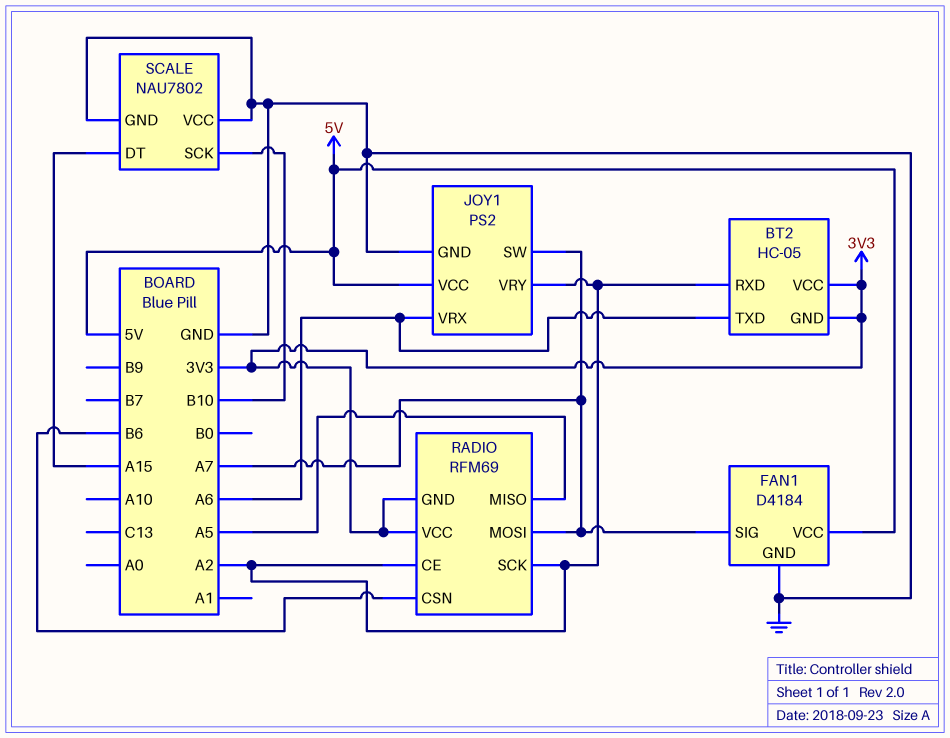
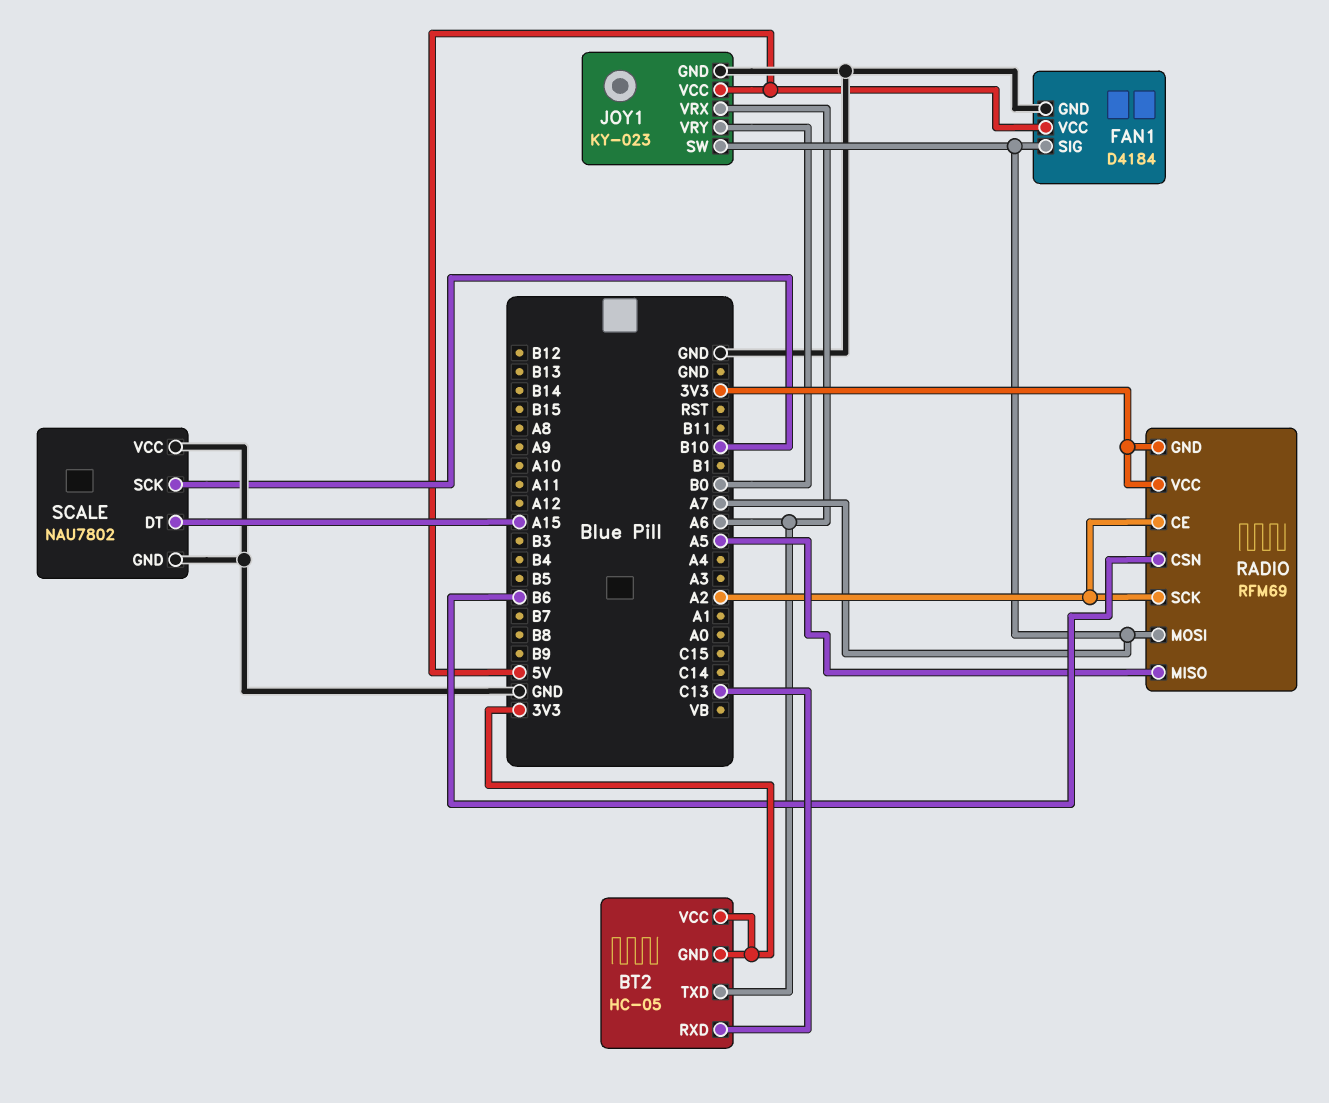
BT2 pin RXD: A2 -> C13
JOY1: PS2 -> KY-023
JOY1 pin VRY: A2 -> B0

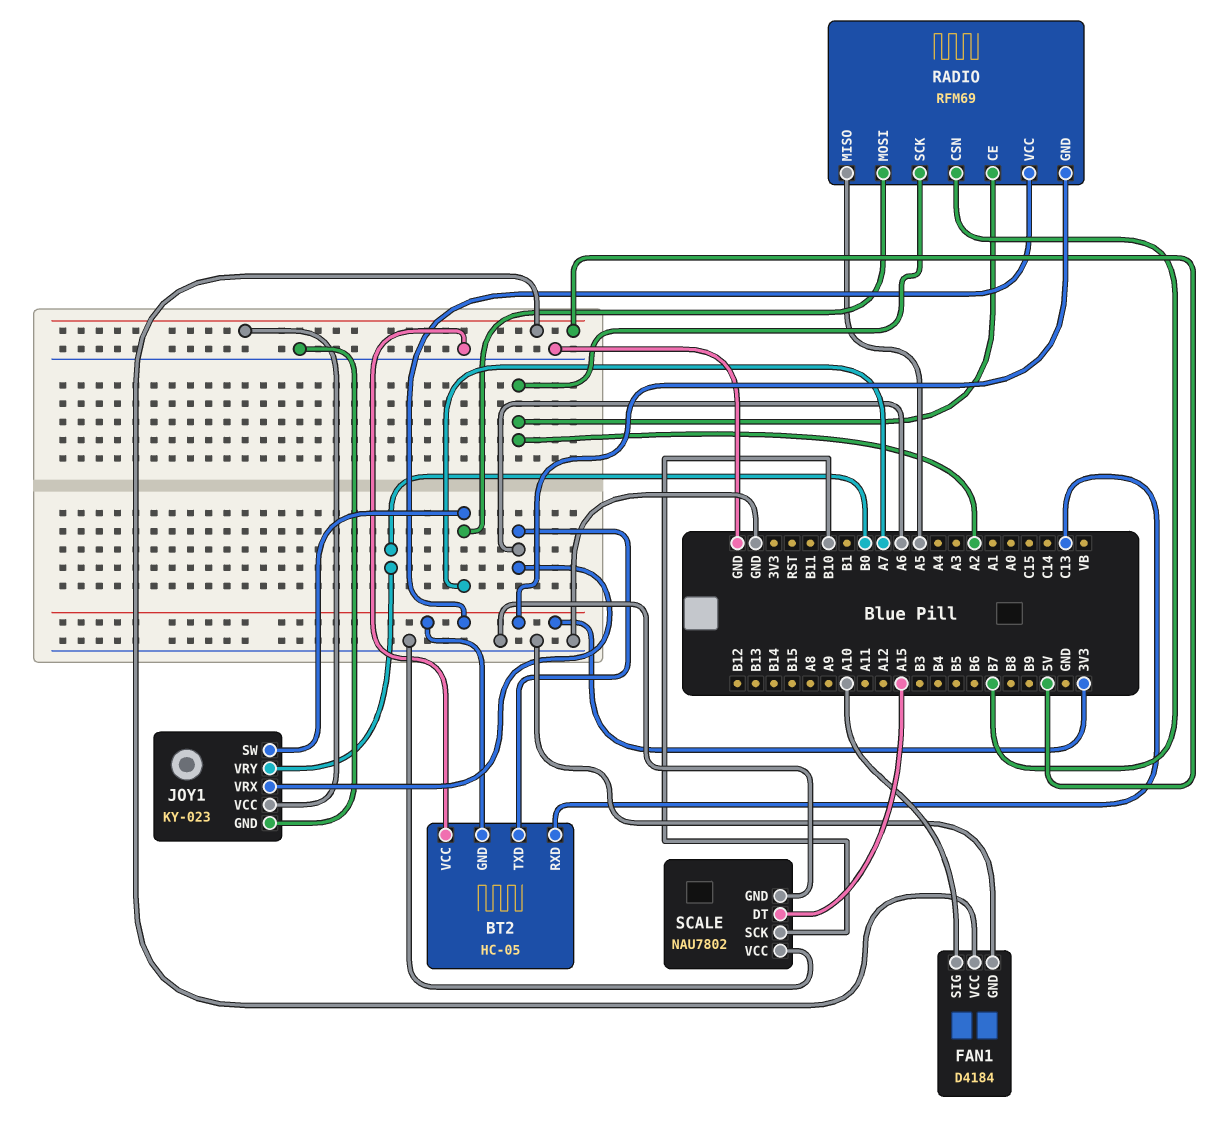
BT2 pin VCC: 3V3 -> GND
FAN1 pin SIG: A7 -> A10
RADIO pin CSN: B6 -> B7

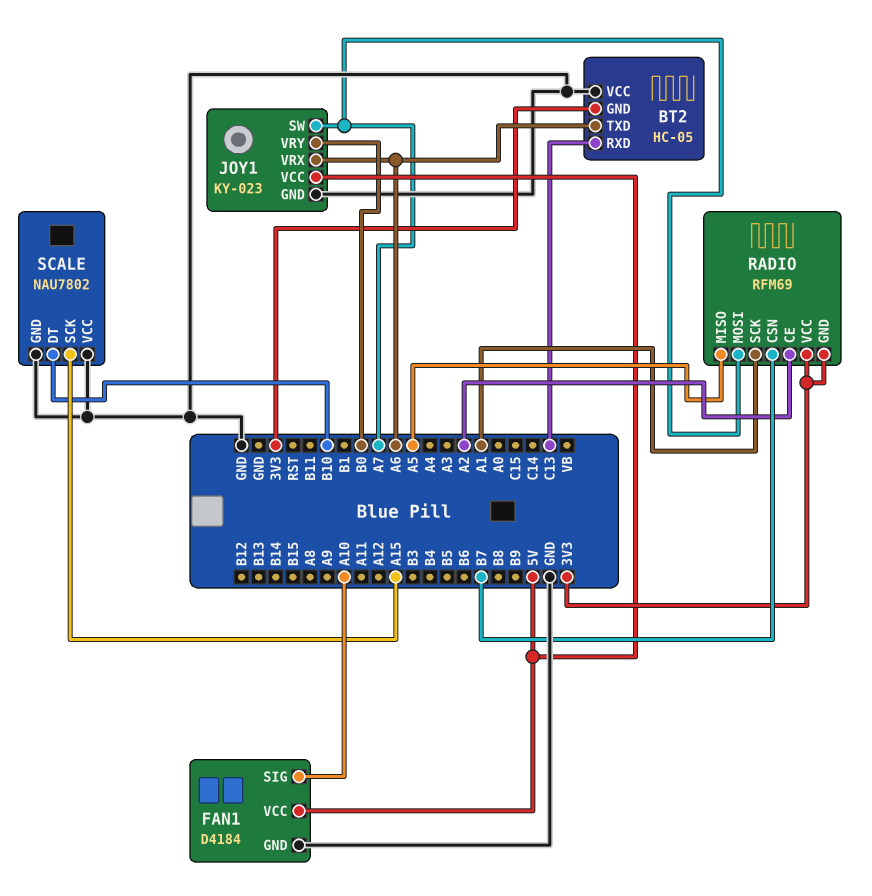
RADIO pin SCK: A2 -> A1
SCALE pin DT: A15 -> B10
SCALE pin SCK: B10 -> A15

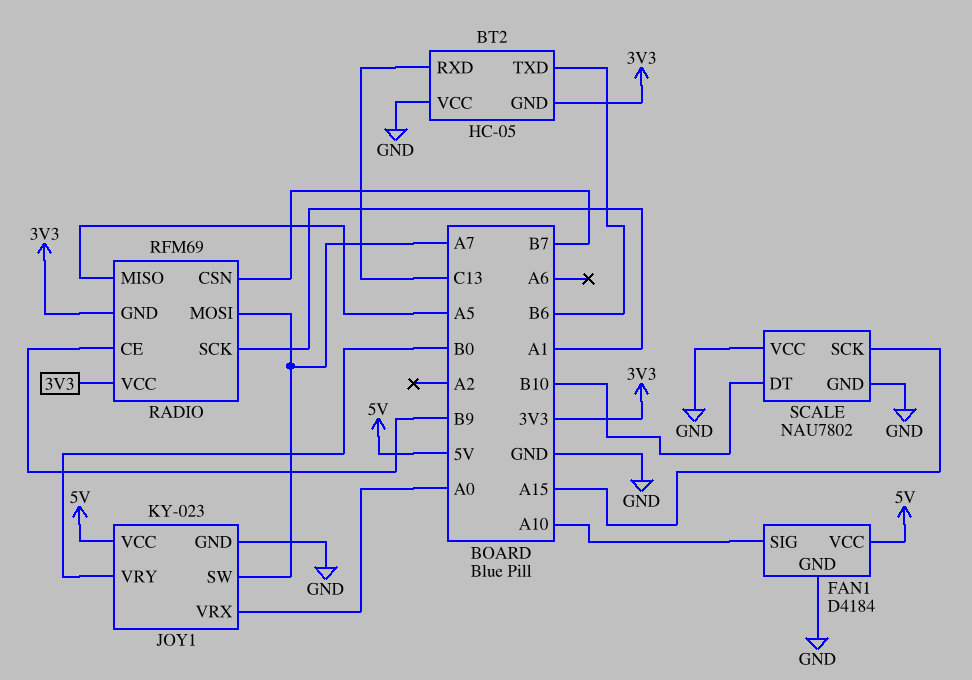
BT2 pin TXD: A6 -> B6
JOY1 pin VRX: A6 -> A0
RADIO pin CE: A2 -> B9

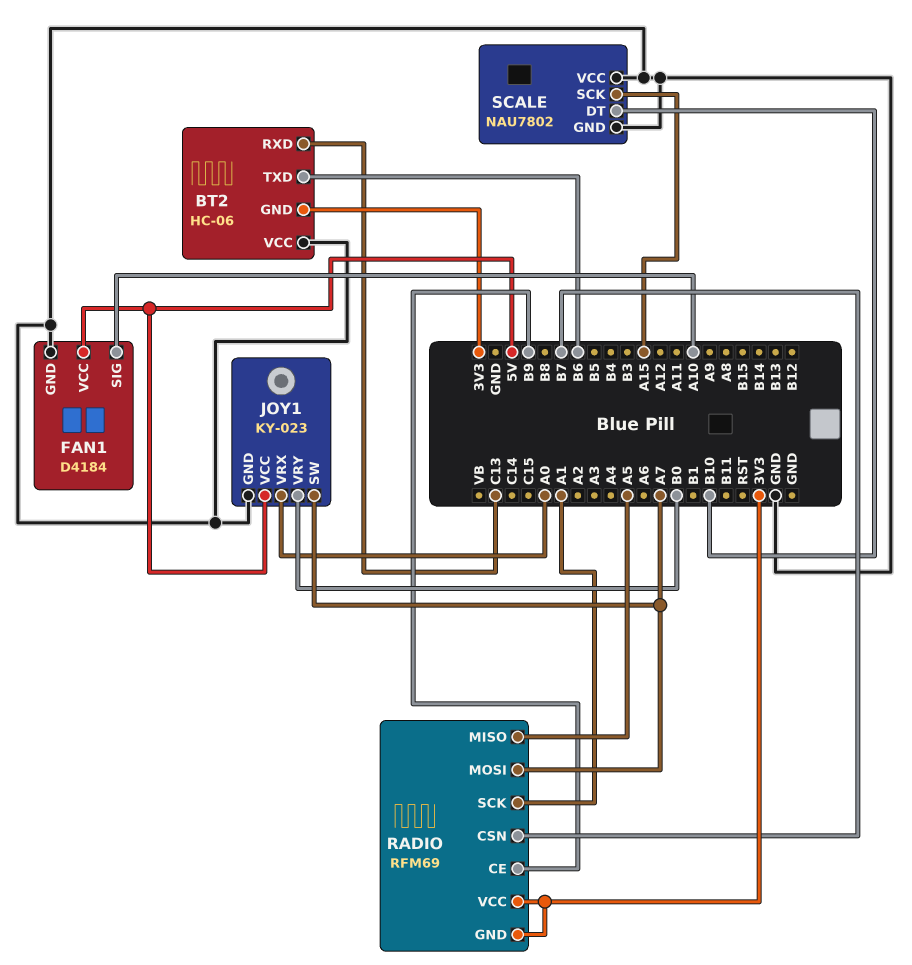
BT2: HC-05 -> HC-06

